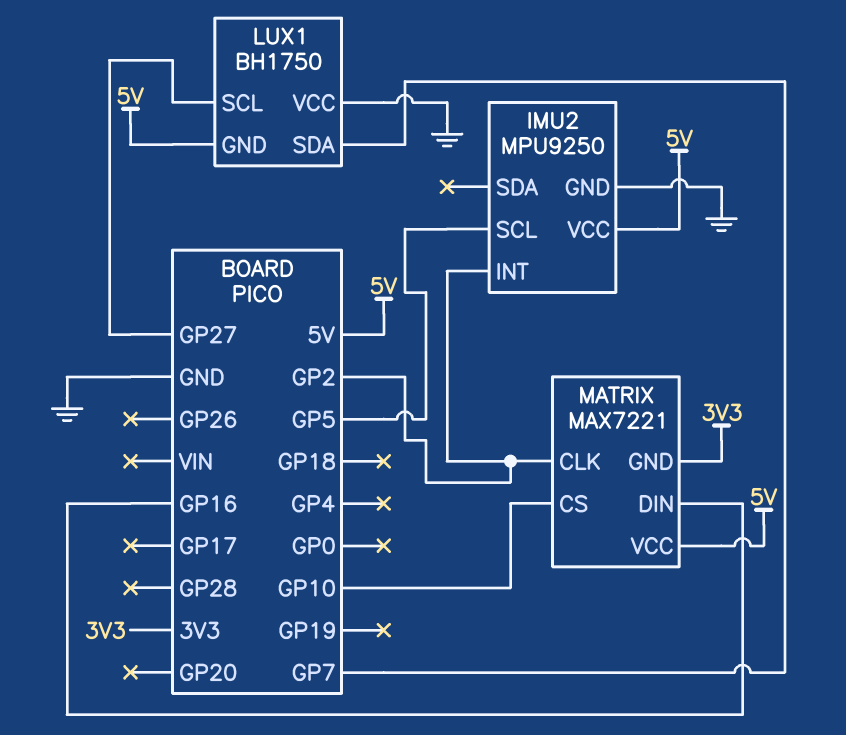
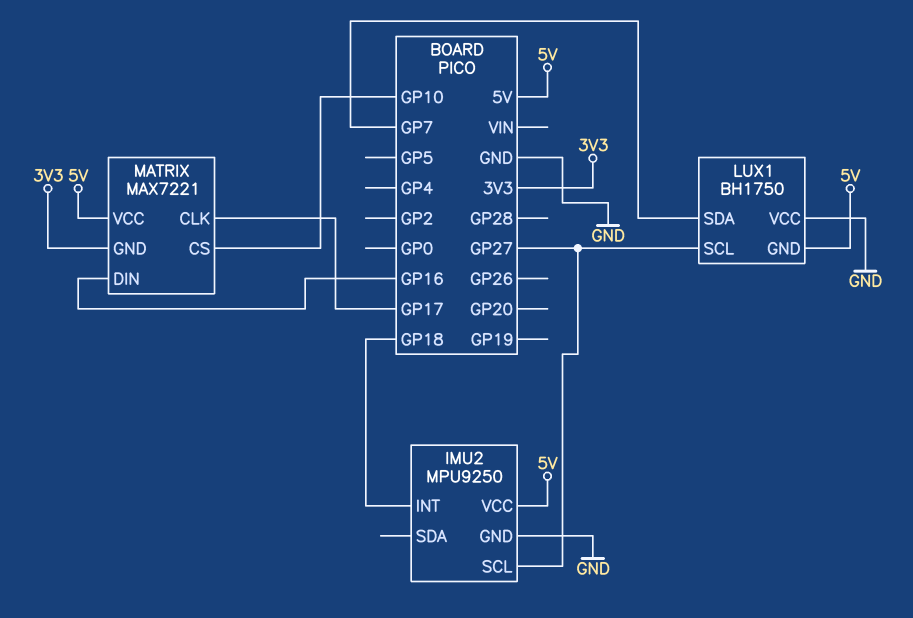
IMU2 pin INT: GP2 -> GP18
IMU2 pin SCL: GP5 -> GP27
MATRIX pin CLK: GP2 -> GP17

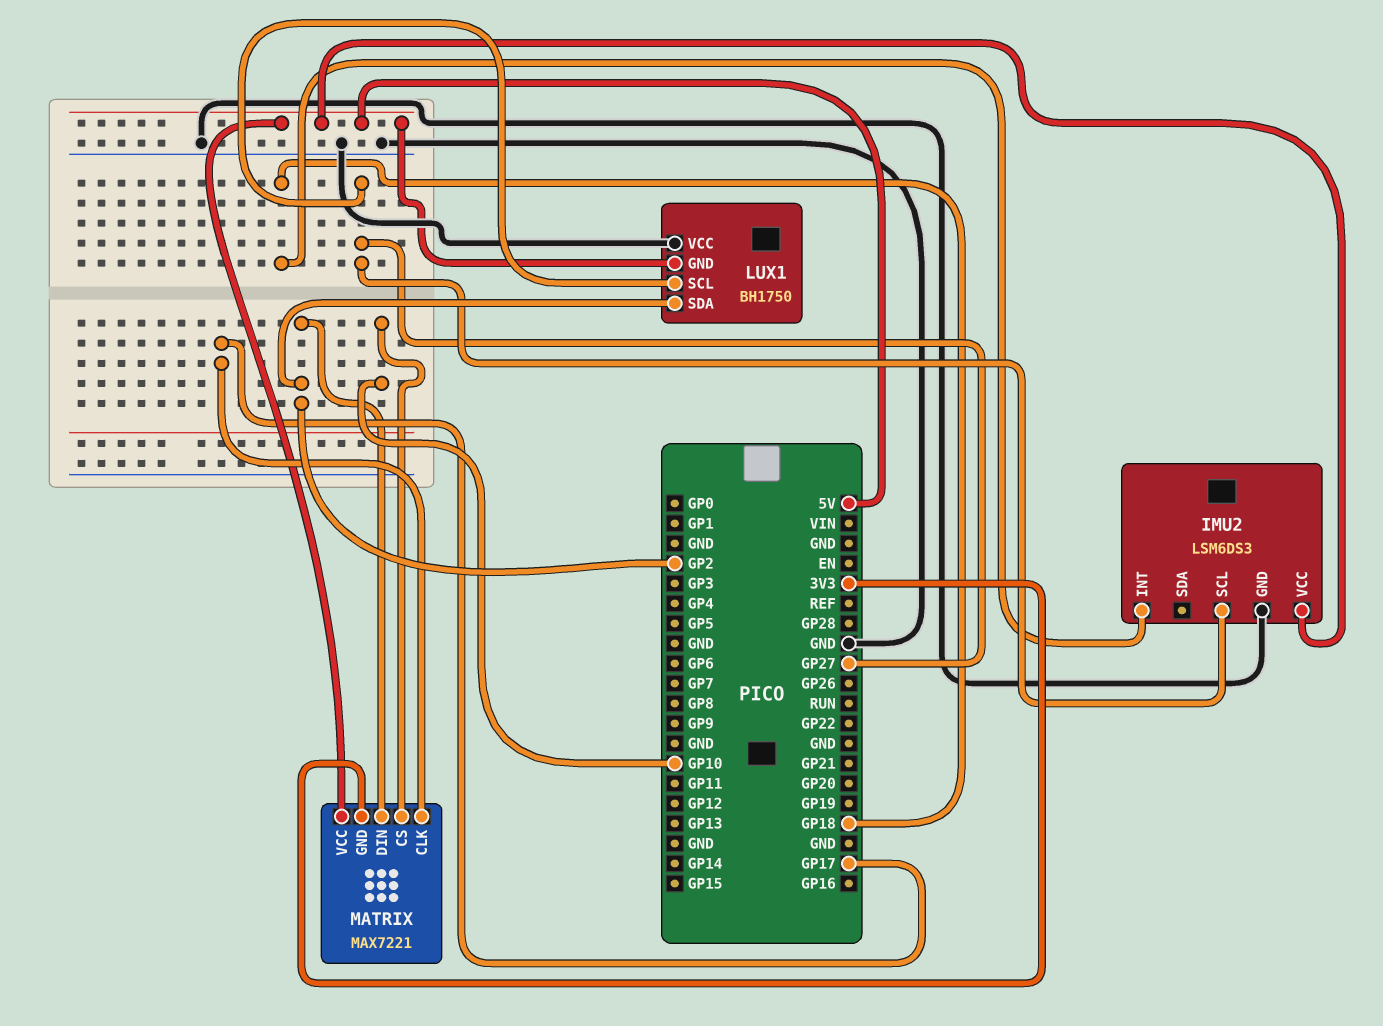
IMU2: MPU9250 -> LSM6DS3
LUX1 pin SDA: GP7 -> GP2
MATRIX pin DIN: GP16 -> GP2

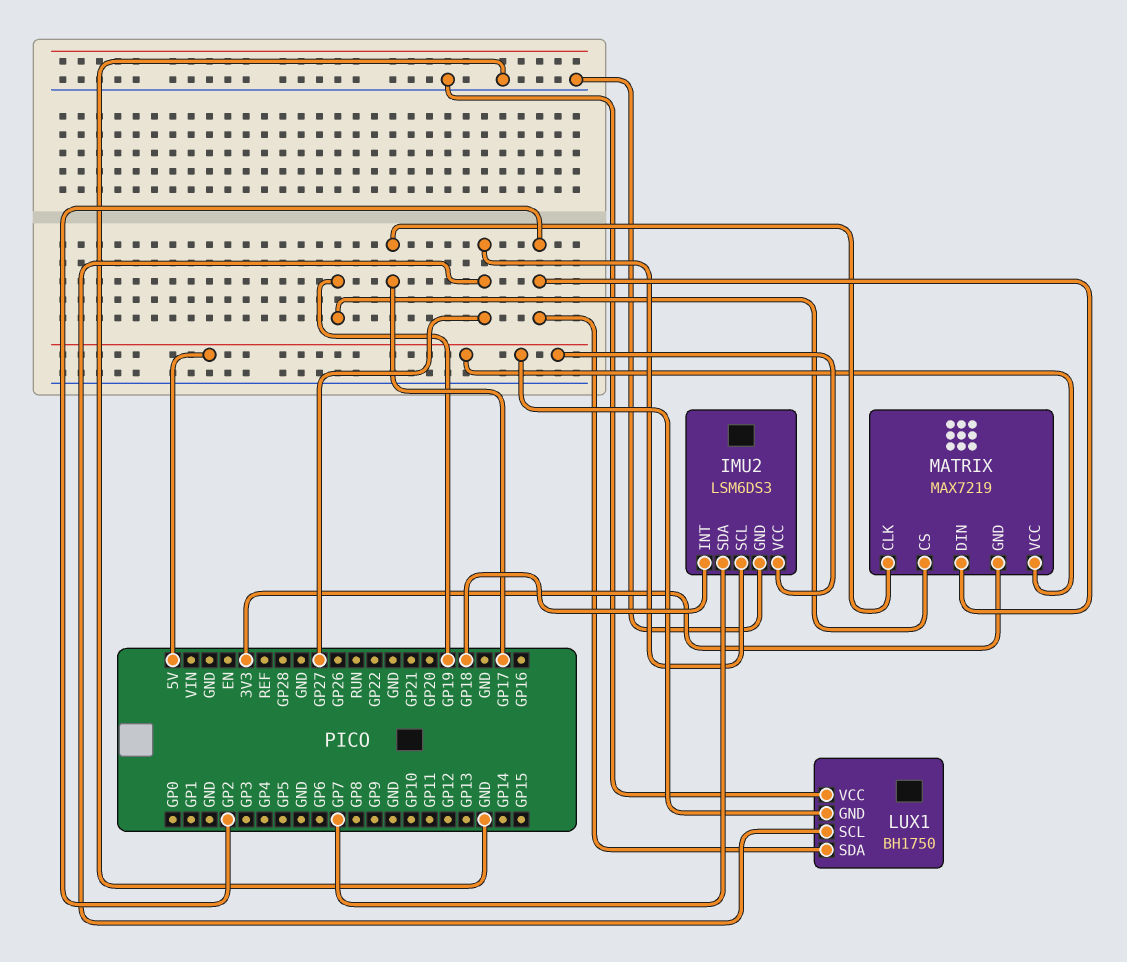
IMU2 pin SDA: none -> GP7
MATRIX: MAX7221 -> MAX7219
MATRIX pin CS: GP10 -> GP19

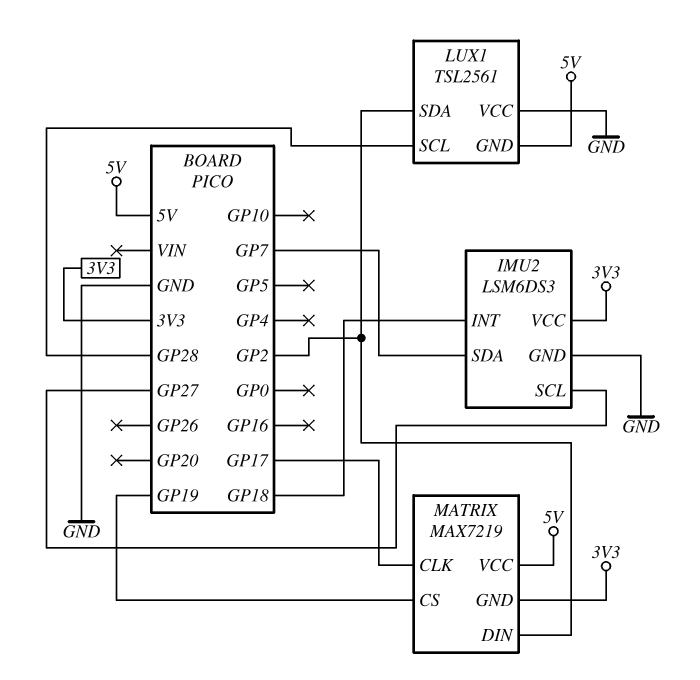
IMU2 pin VCC: 5V -> 3V3
LUX1: BH1750 -> TSL2561
LUX1 pin SCL: GP27 -> GP28

